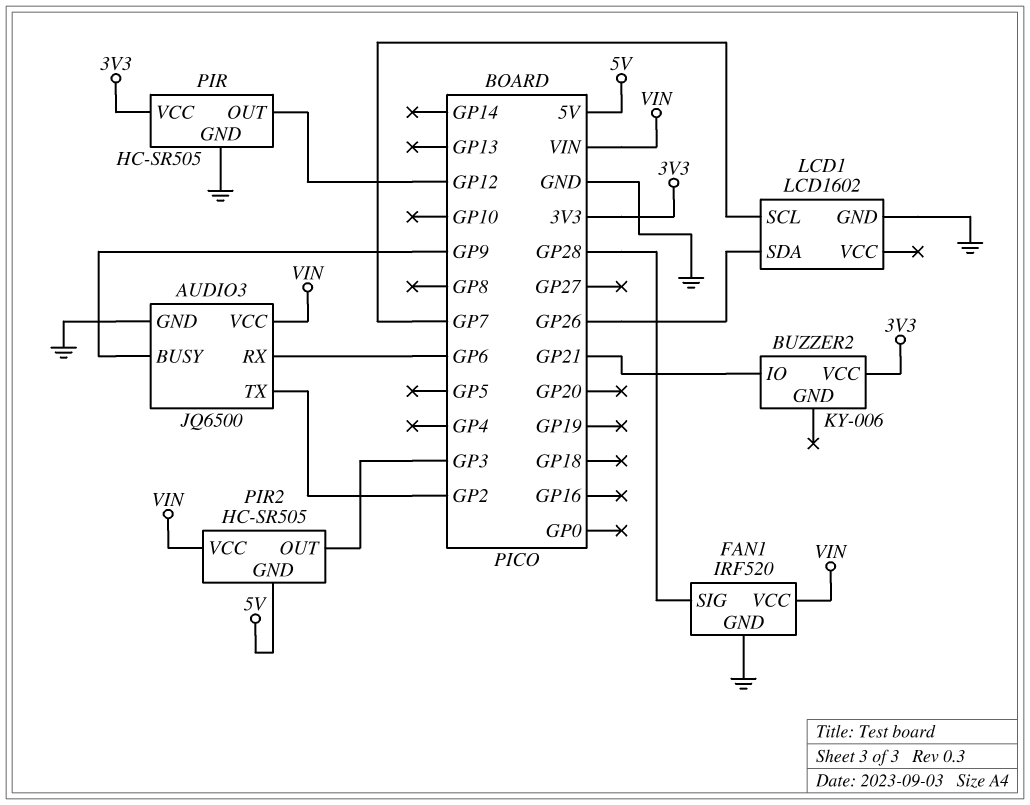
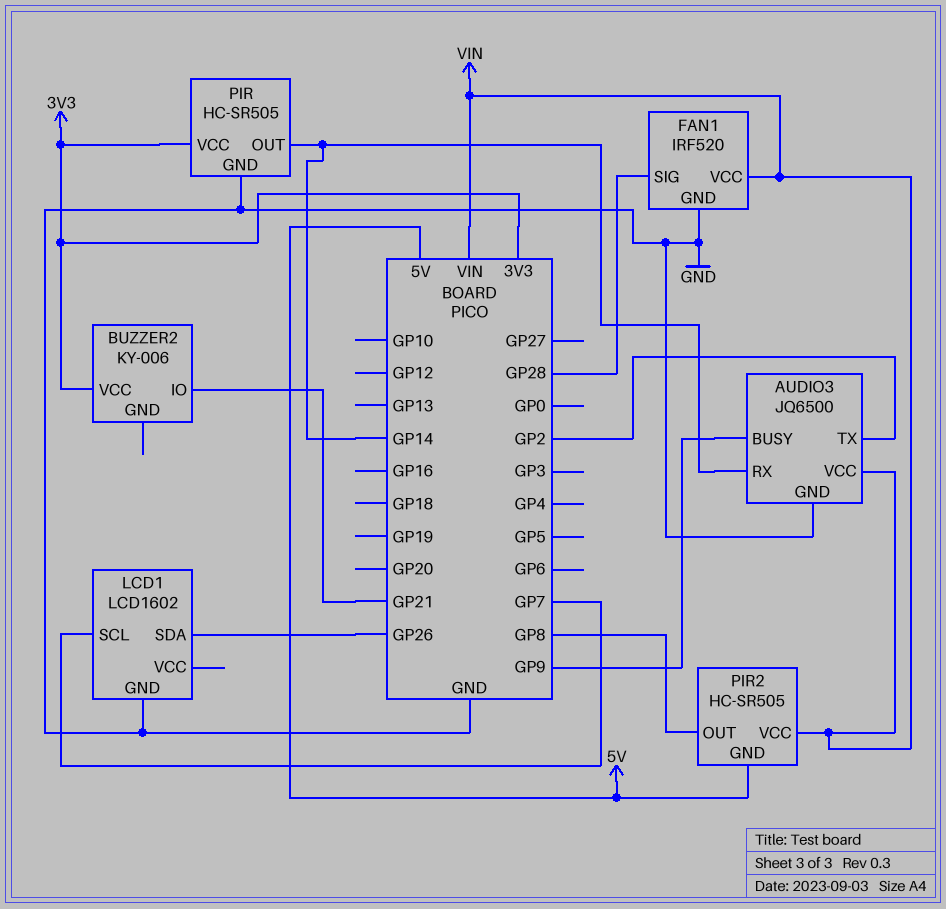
AUDIO3 pin RX: GP6 -> GP14
PIR pin OUT: GP12 -> GP14
PIR2 pin OUT: GP3 -> GP8

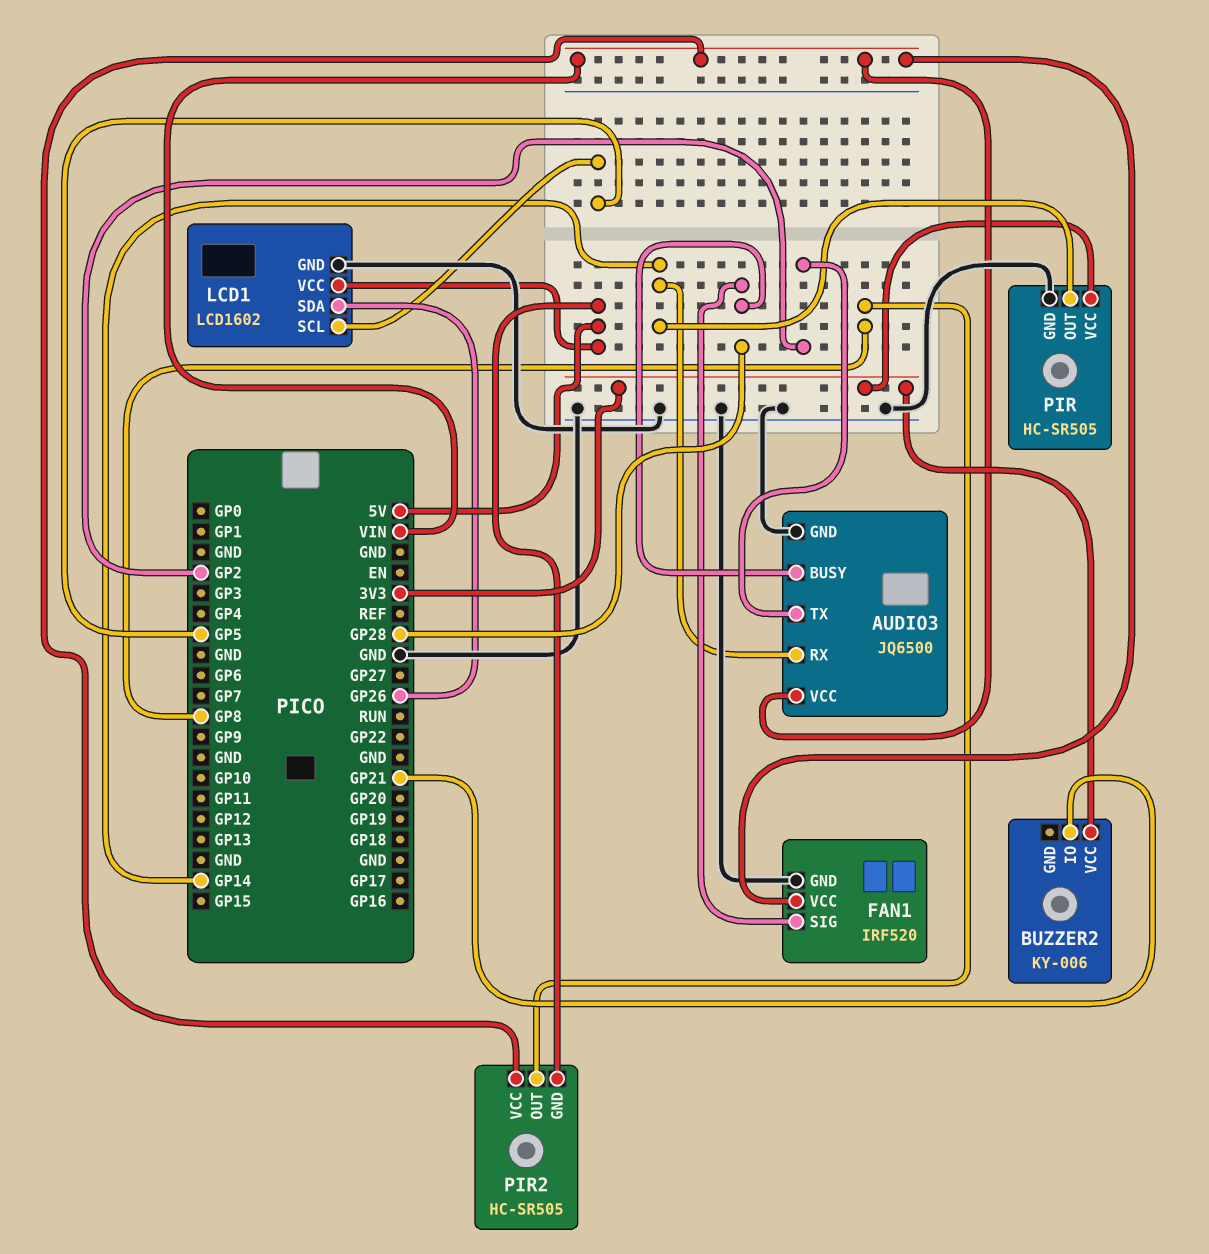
AUDIO3 pin BUSY: GP9 -> GP28
LCD1 pin SCL: GP7 -> GP5
LCD1 pin VCC: none -> 5V

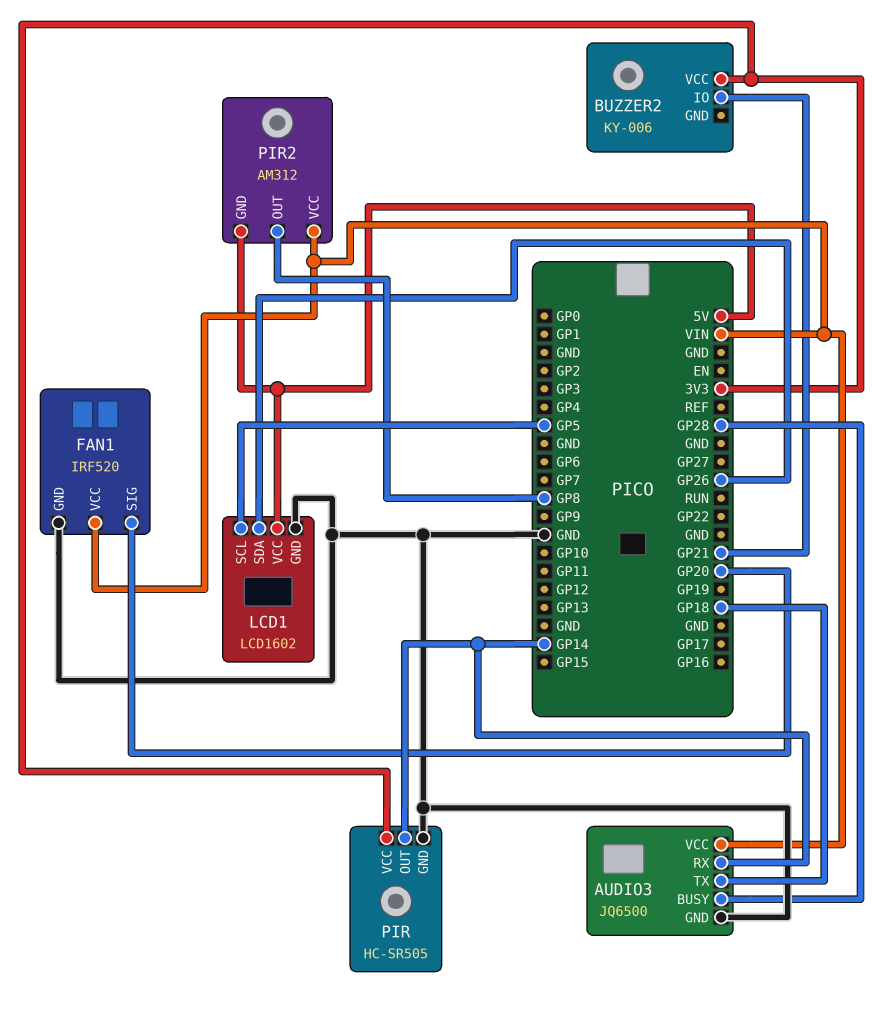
AUDIO3 pin TX: GP2 -> GP18
FAN1 pin SIG: GP28 -> GP20
PIR2: HC-SR505 -> AM312

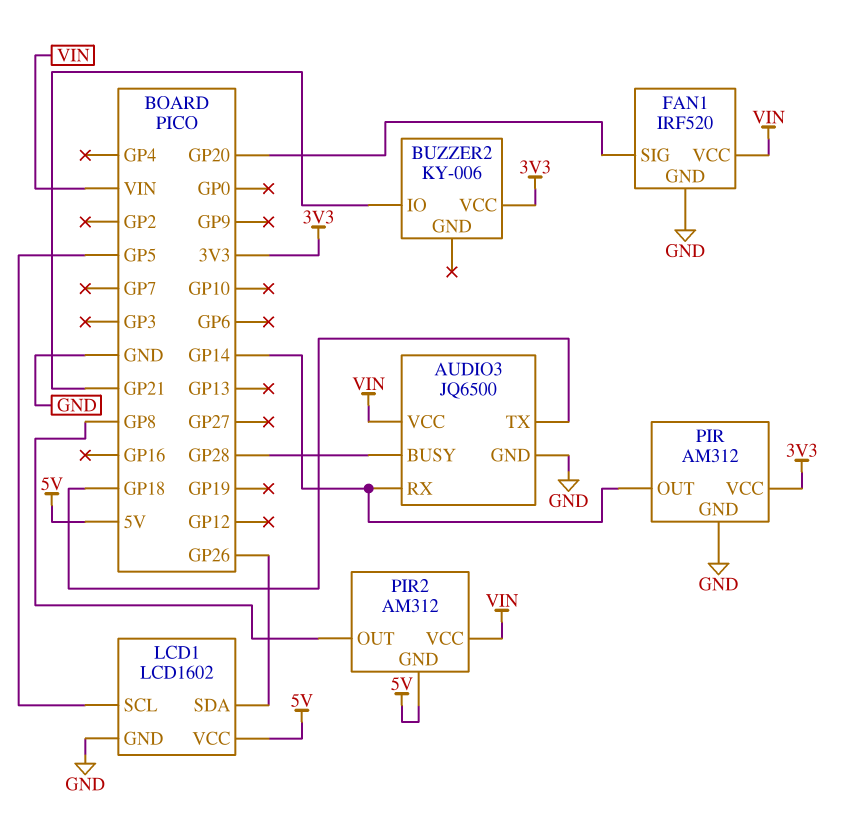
PIR: HC-SR505 -> AM312

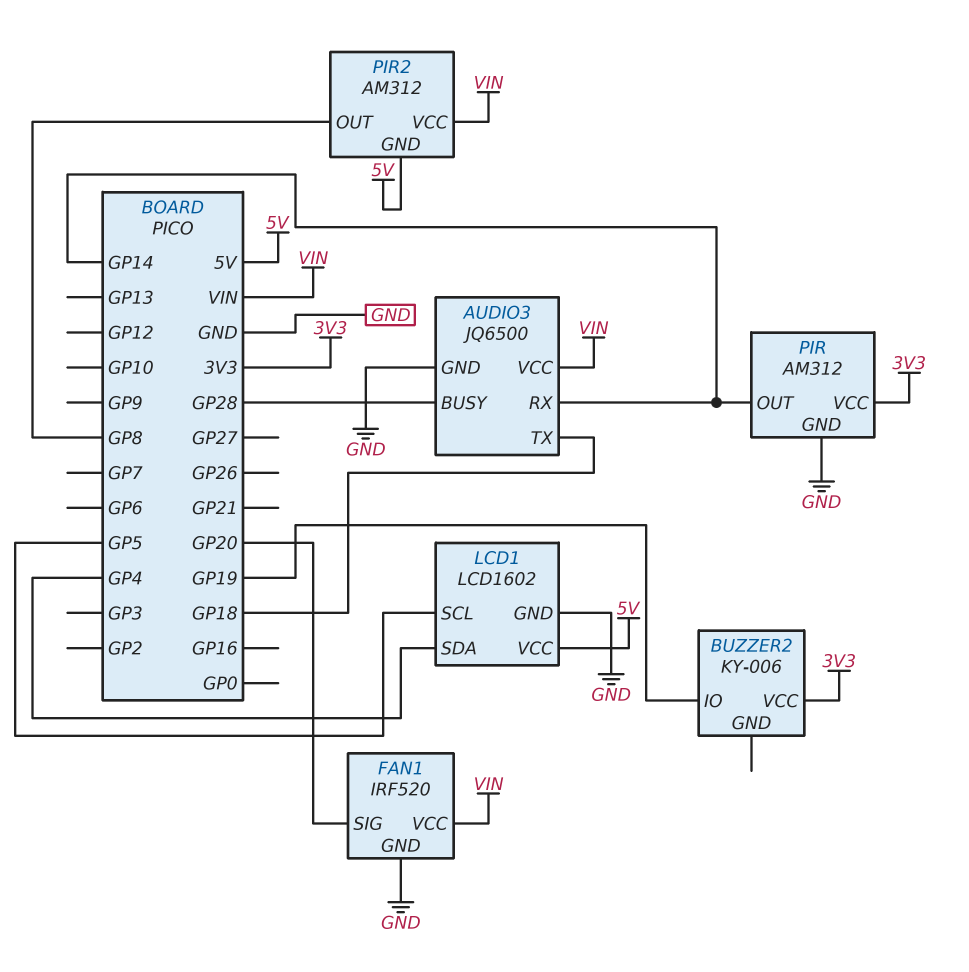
BUZZER2 pin IO: GP21 -> GP19
LCD1 pin SDA: GP26 -> GP4

